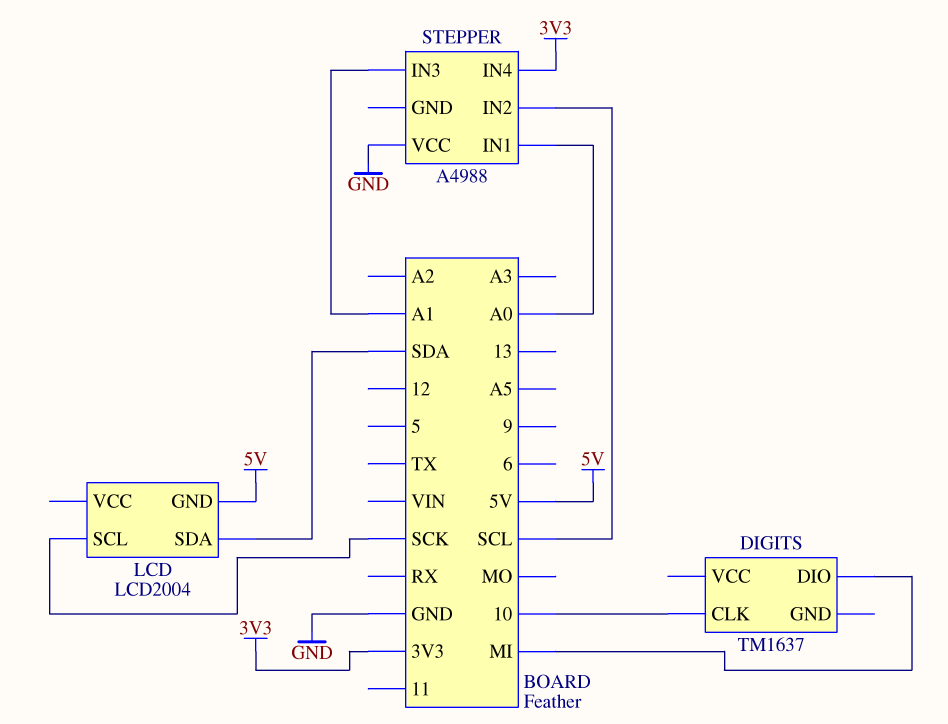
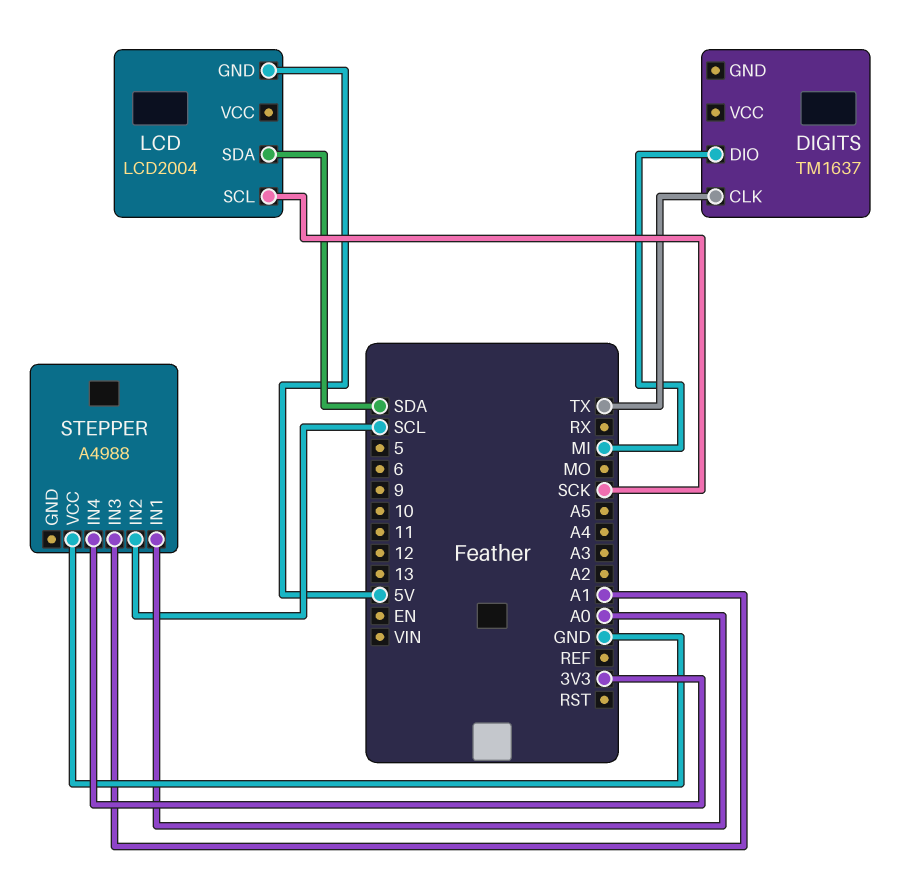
DIGITS pin CLK: 10 -> TX

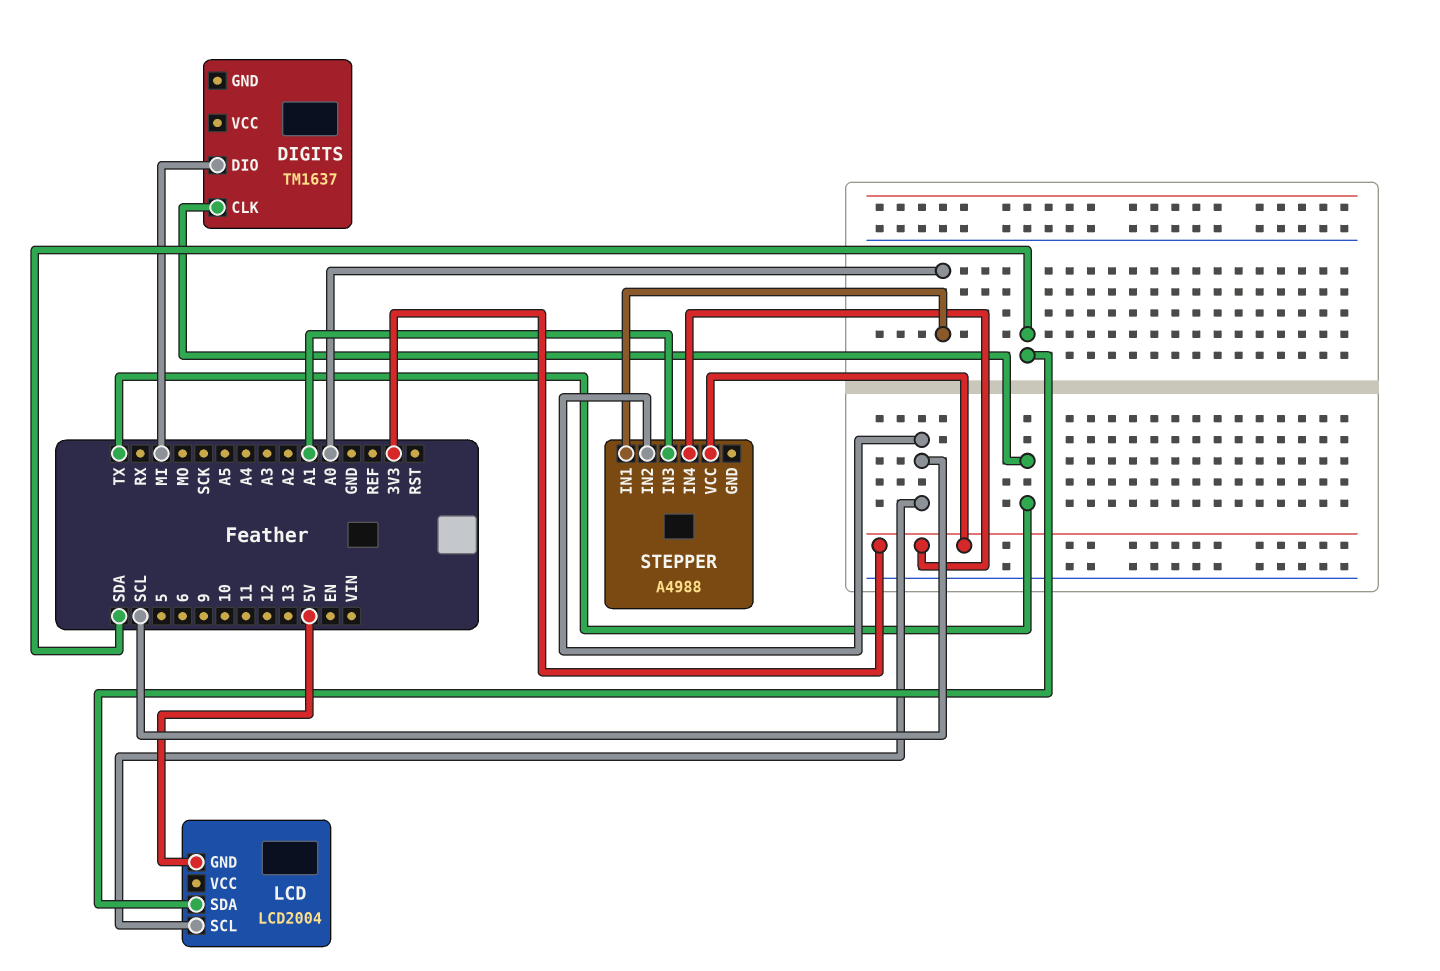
LCD pin SCL: SCK -> SCL
STEPPER pin VCC: GND -> 3V3

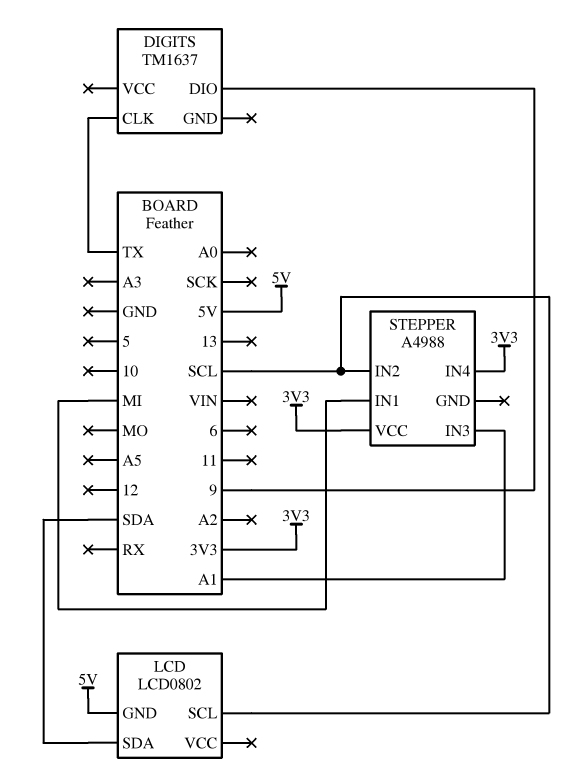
DIGITS pin DIO: MI -> 9
LCD: LCD2004 -> LCD0802
STEPPER pin IN1: A0 -> MI

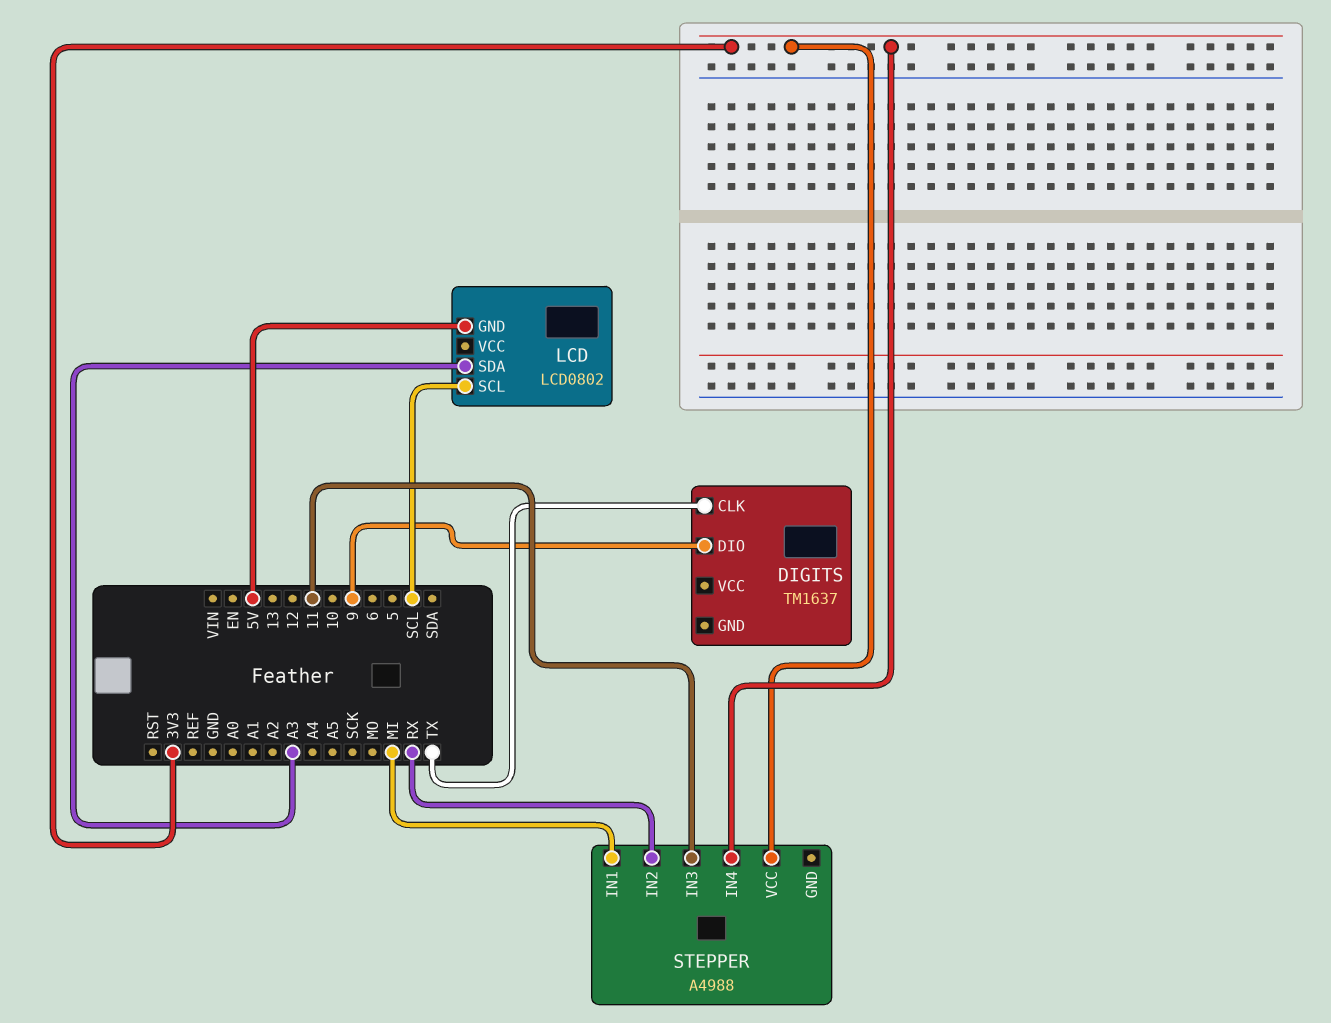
LCD pin SDA: SDA -> A3
STEPPER pin IN2: SCL -> RX
STEPPER pin IN3: A1 -> 11

